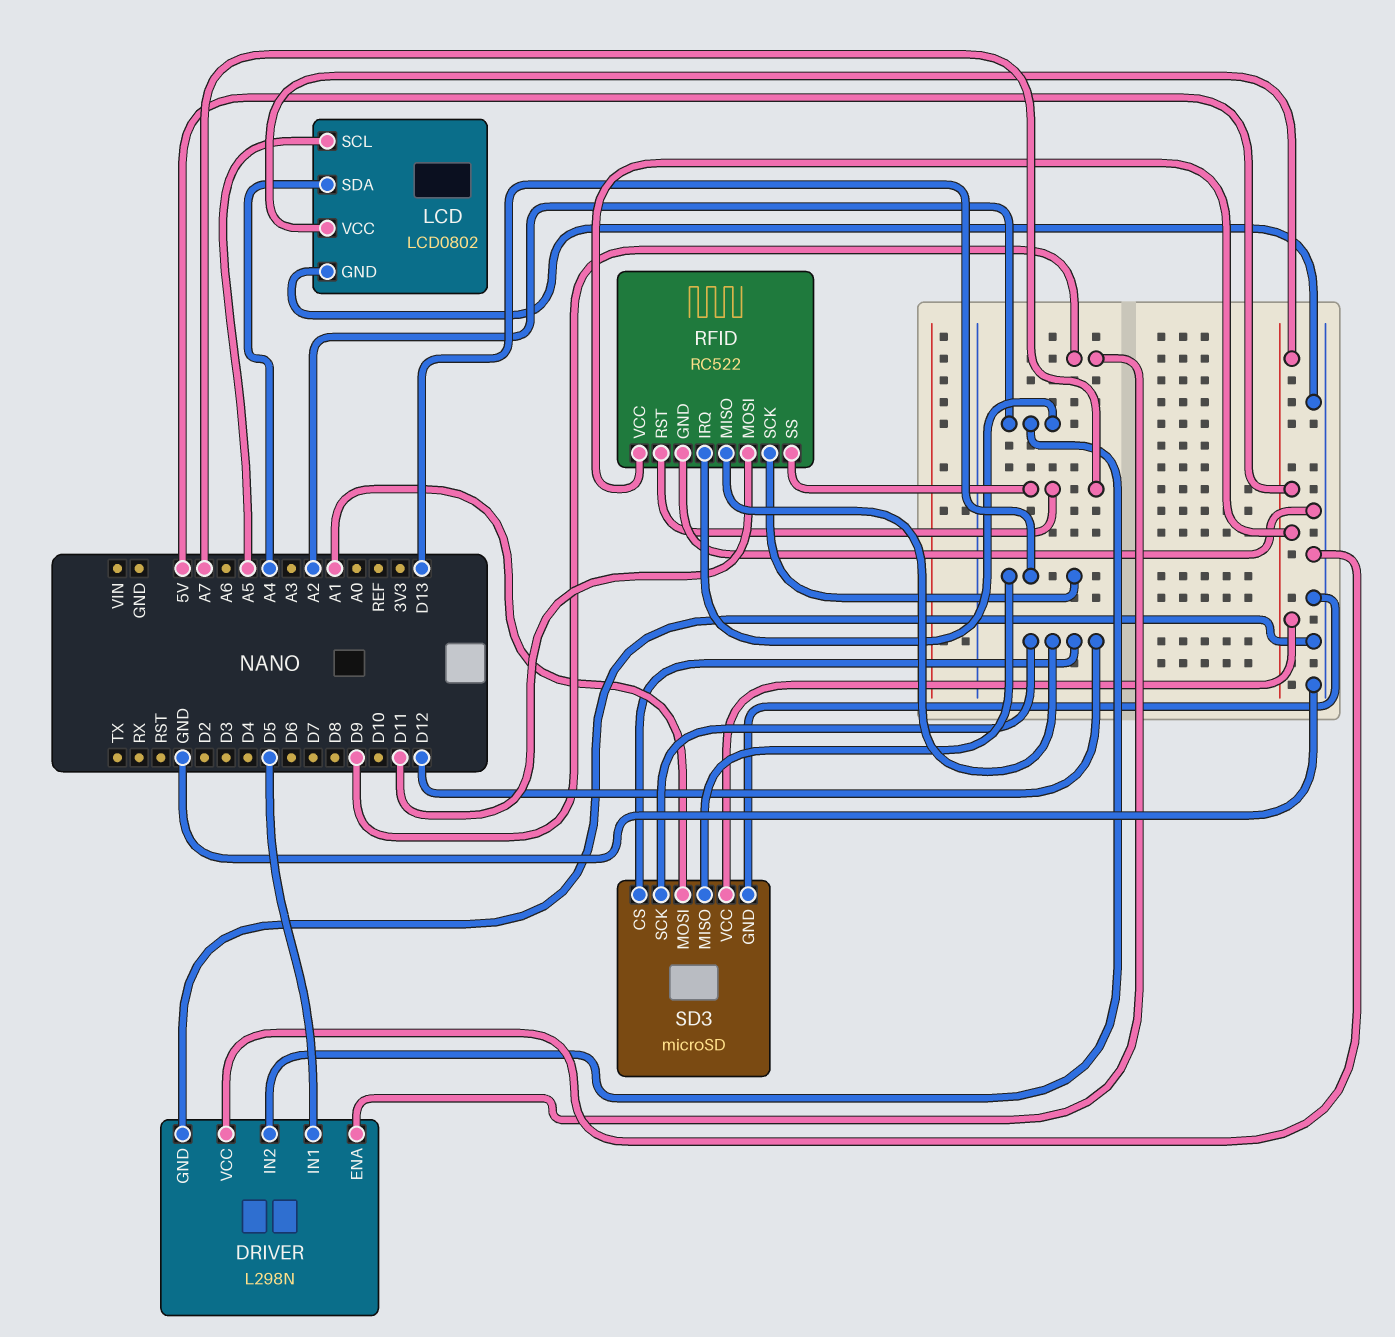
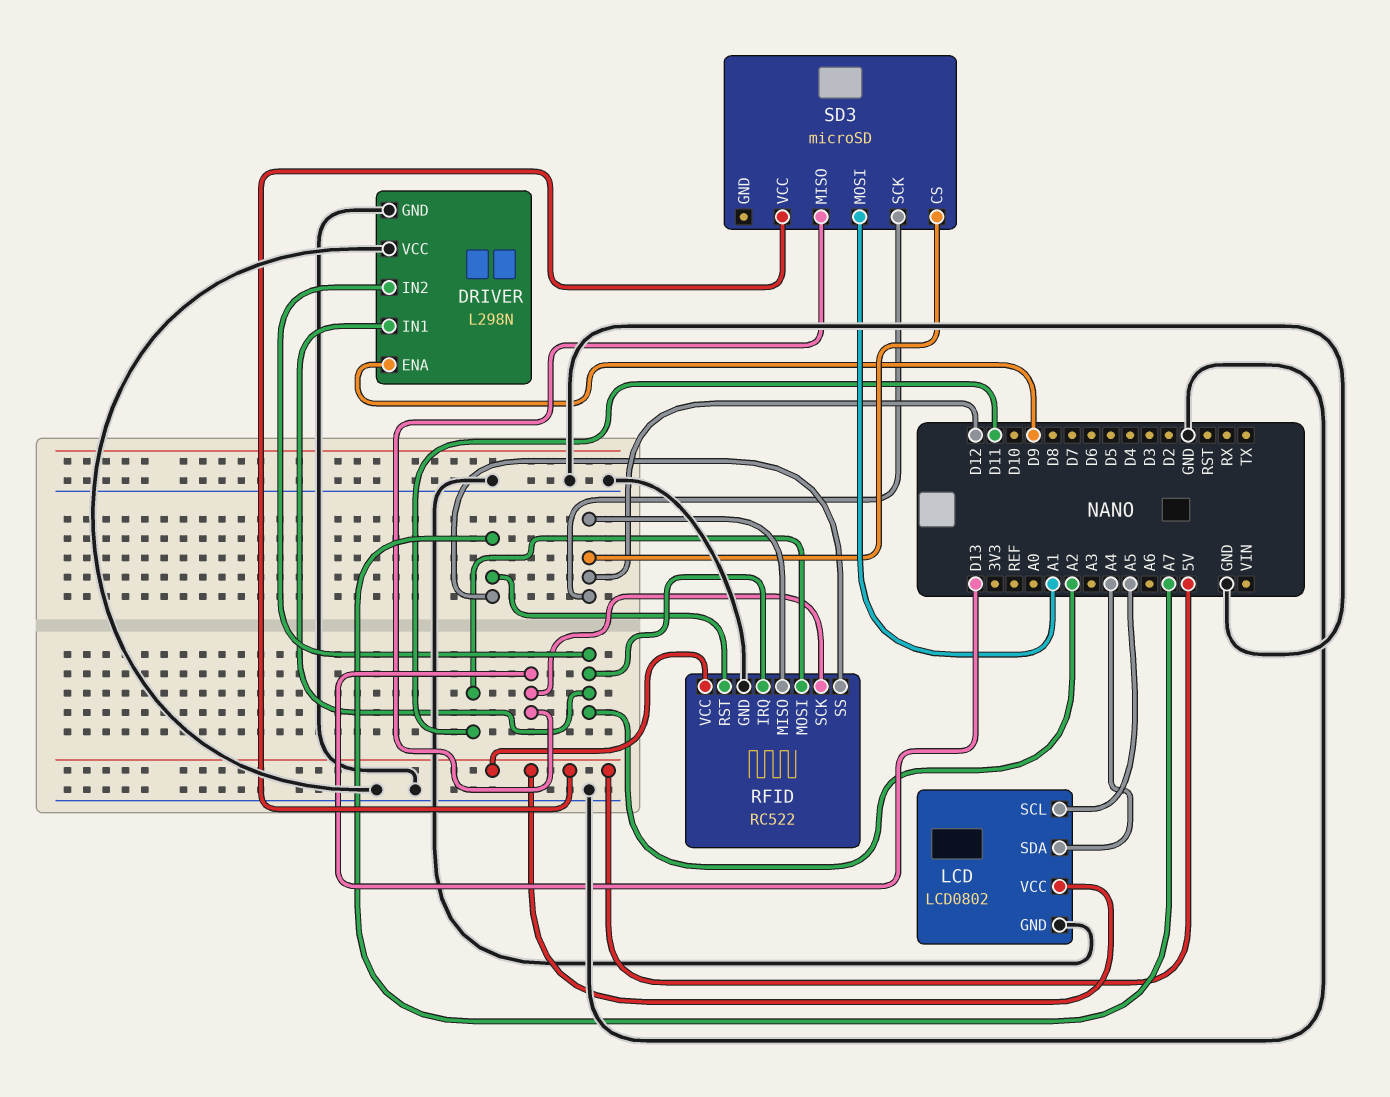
DRIVER pin IN1: D5 -> A2
SD3 pin GND: GND -> none

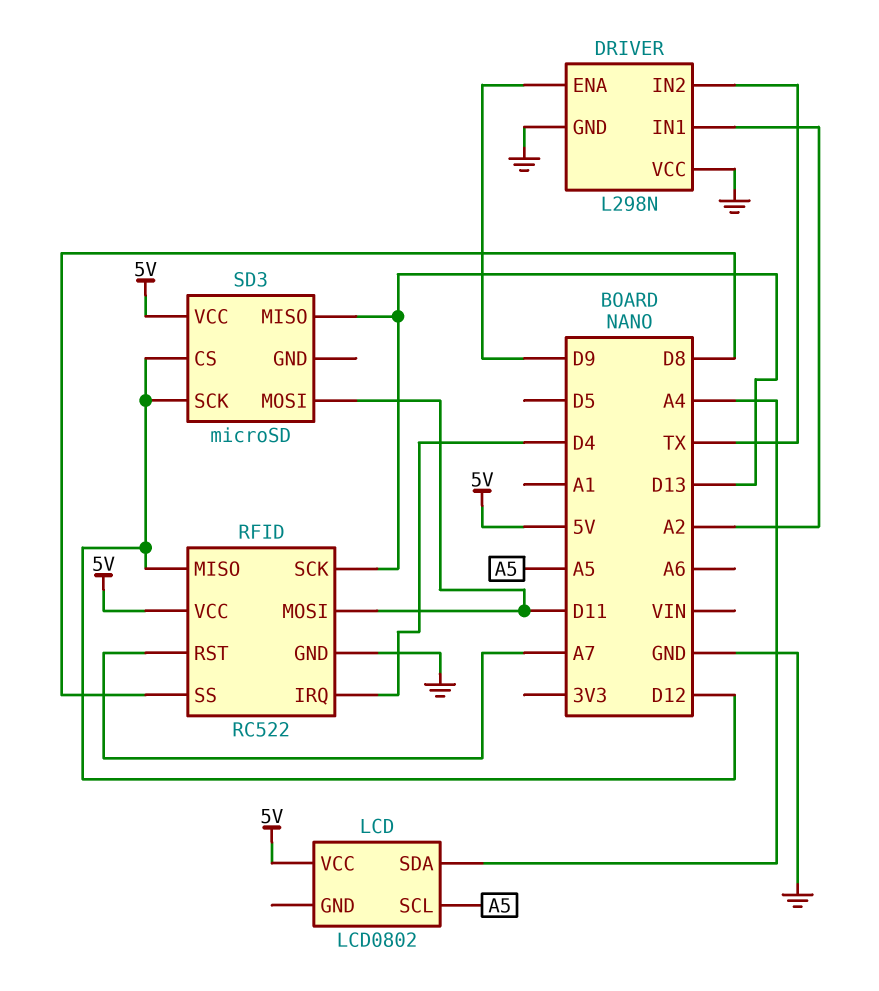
DRIVER pin IN2: A2 -> TX
LCD pin GND: GND -> none
RFID pin IRQ: A2 -> D4
RFID pin SS: A7 -> D8
SD3 pin MOSI: A1 -> D11

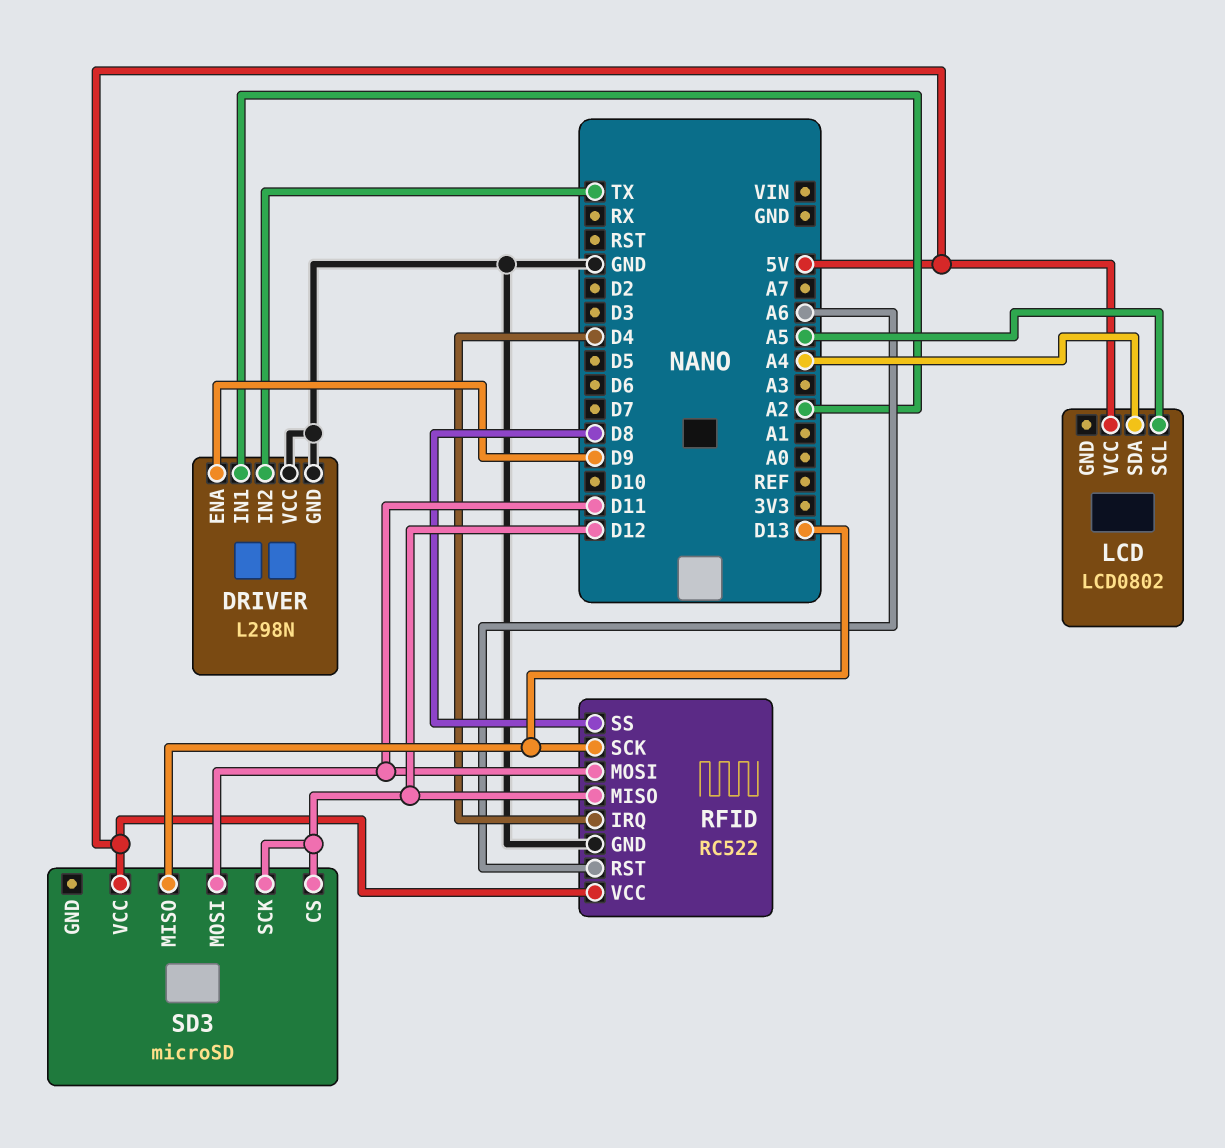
RFID pin RST: A7 -> A6

